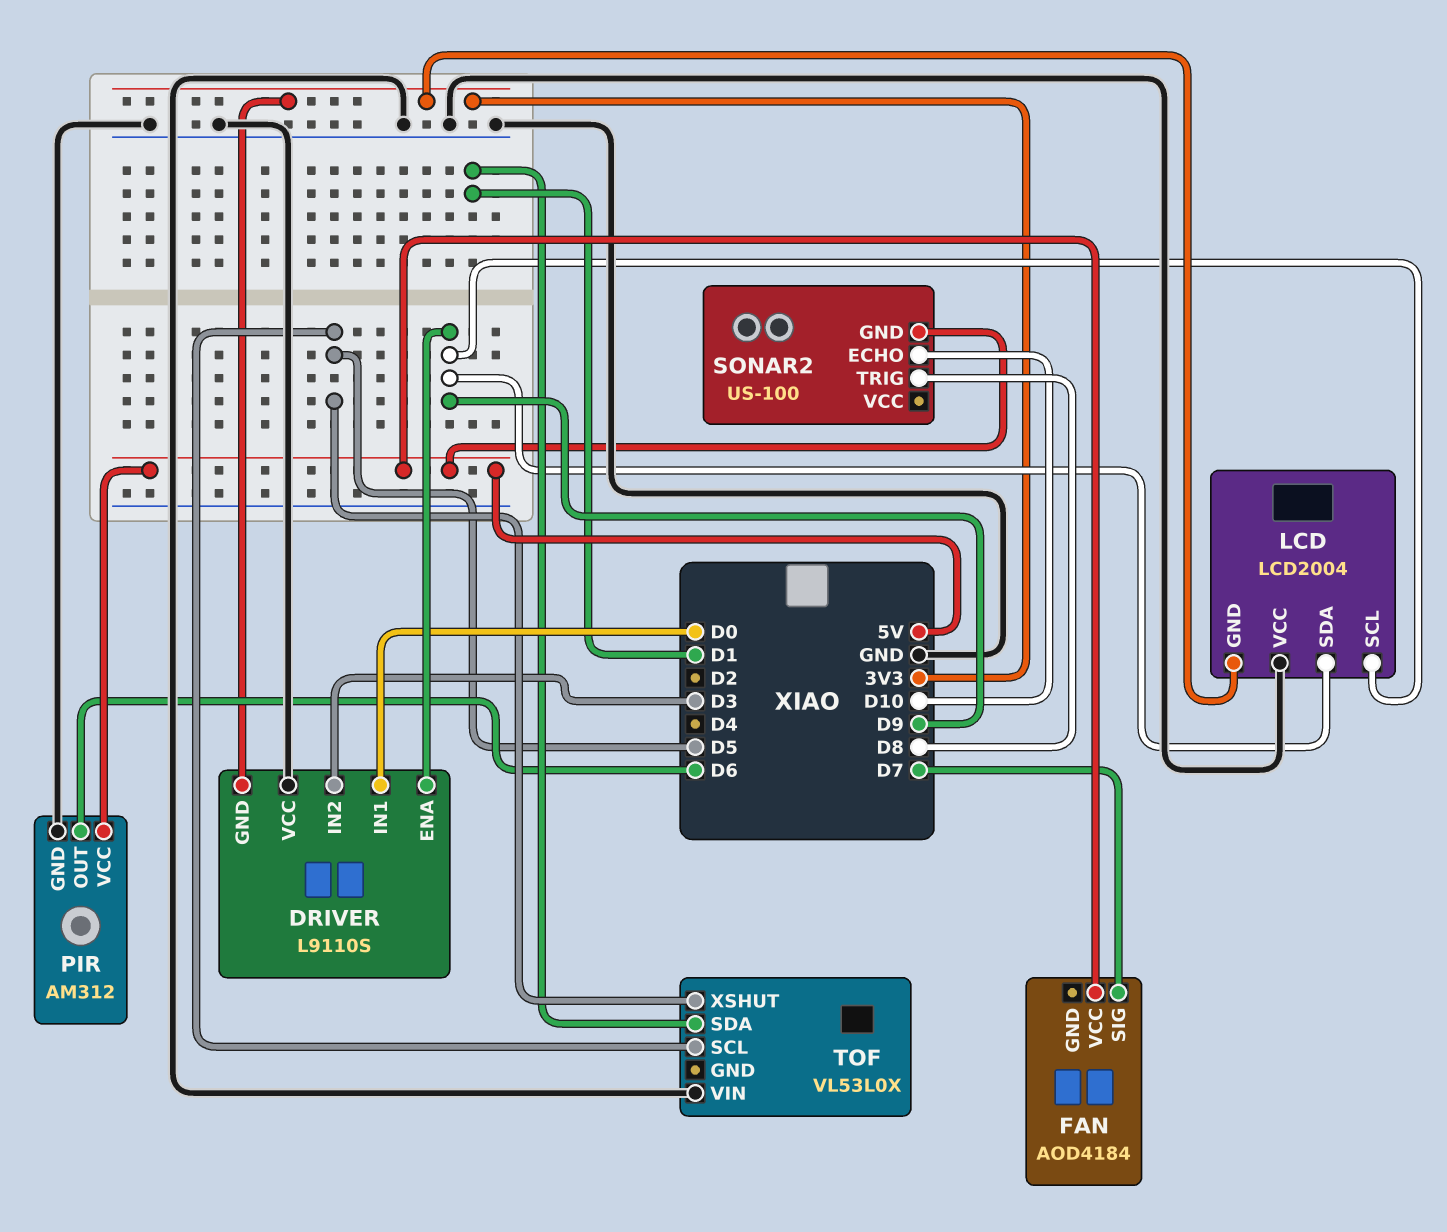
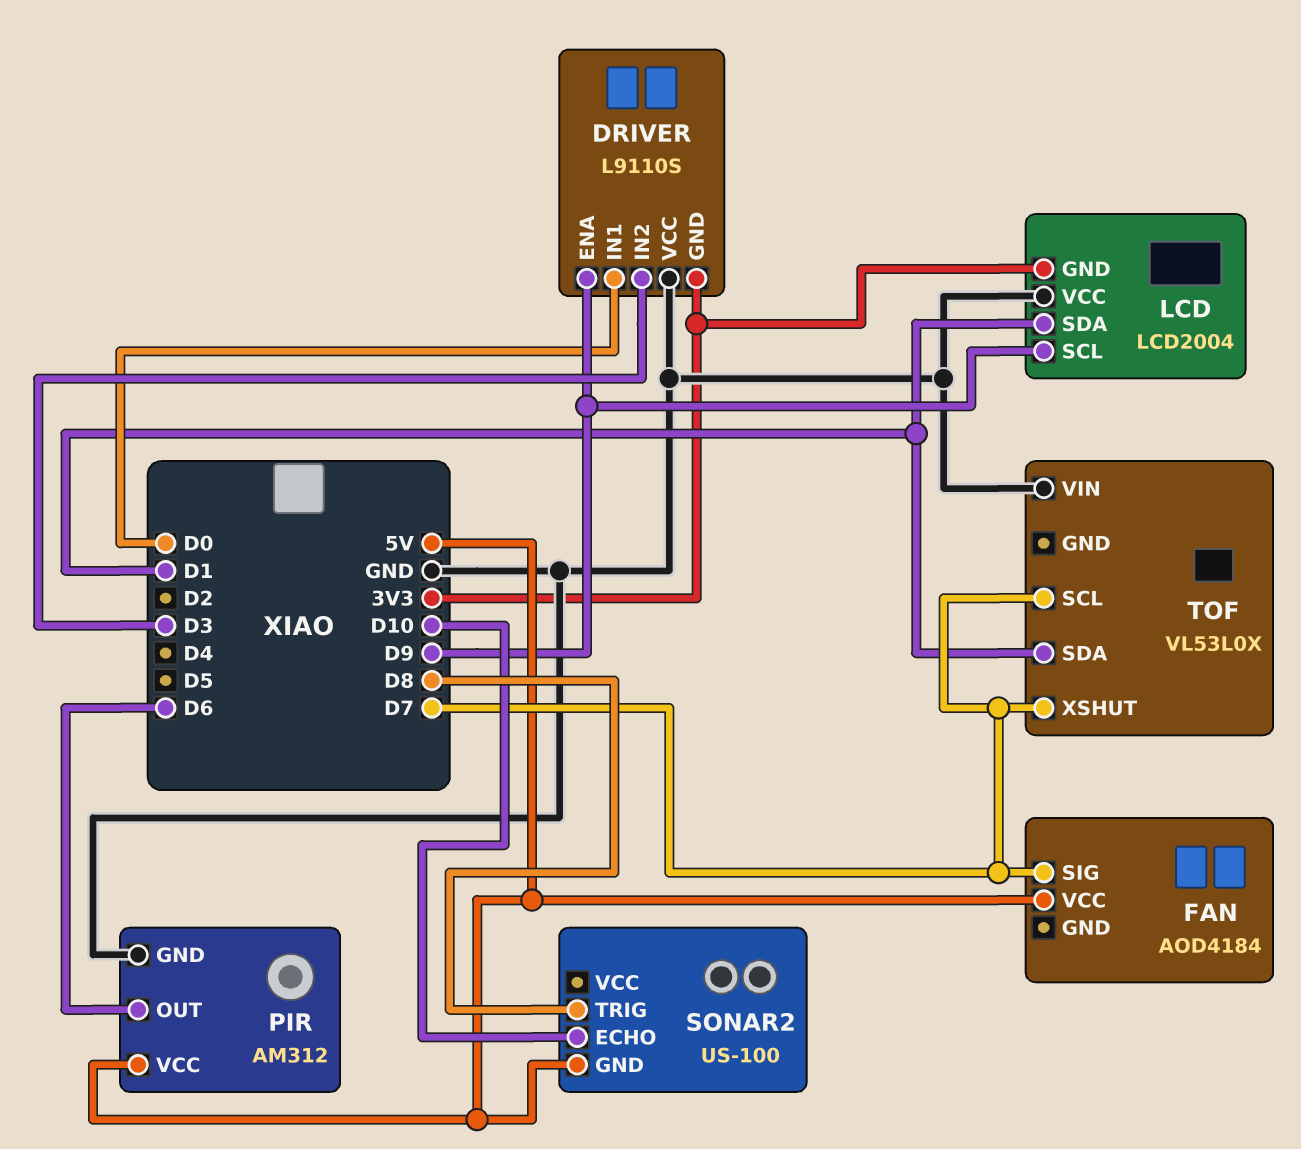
LCD pin SDA: D9 -> D1
TOF pin SCL: D5 -> D7
TOF pin XSHUT: D5 -> D7

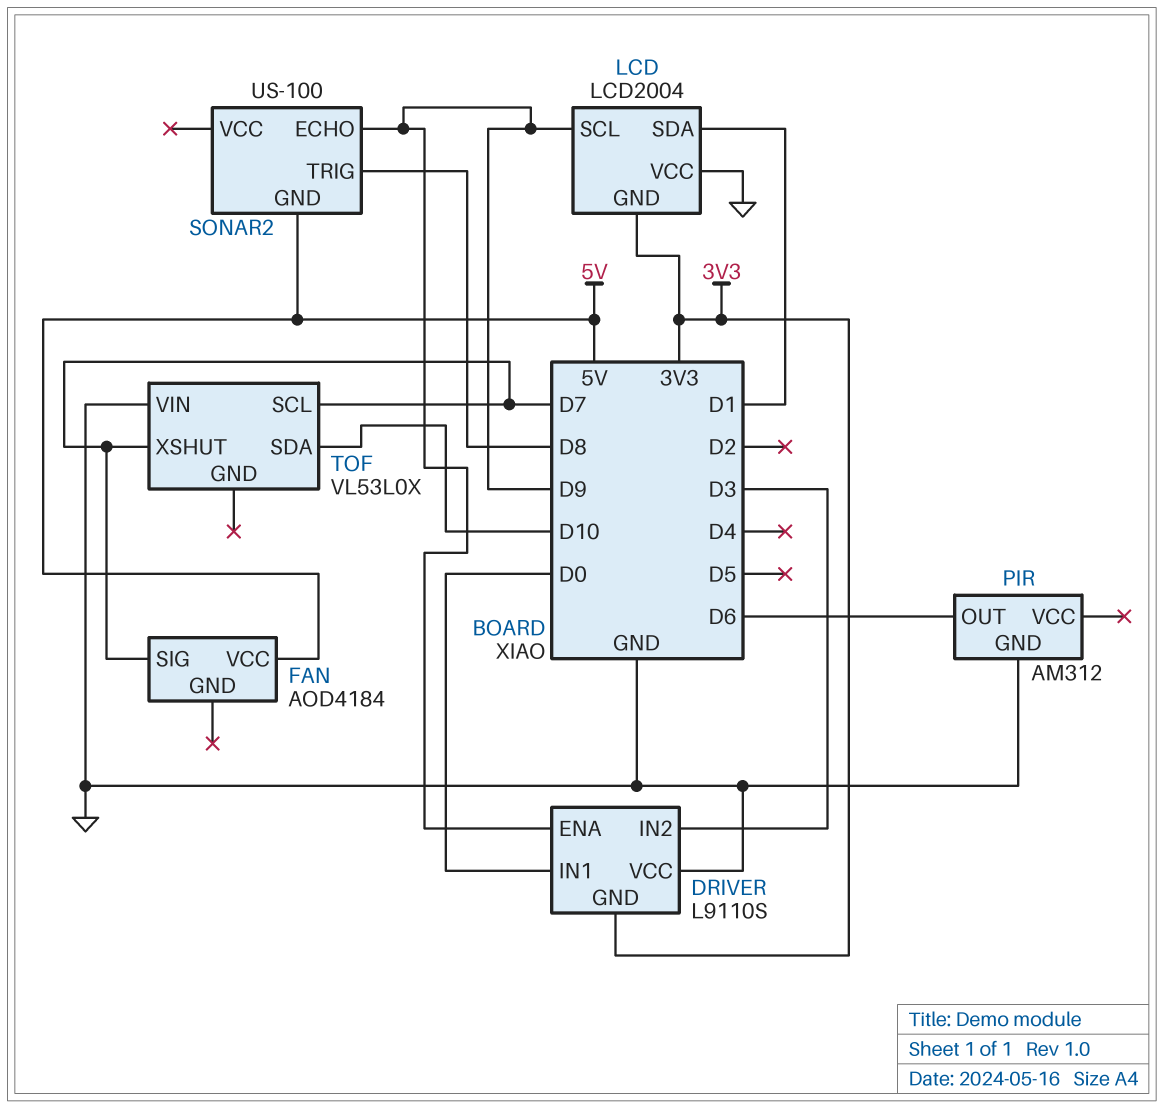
PIR pin VCC: 5V -> none
SONAR2 pin ECHO: D10 -> D9
TOF pin SDA: D1 -> D10

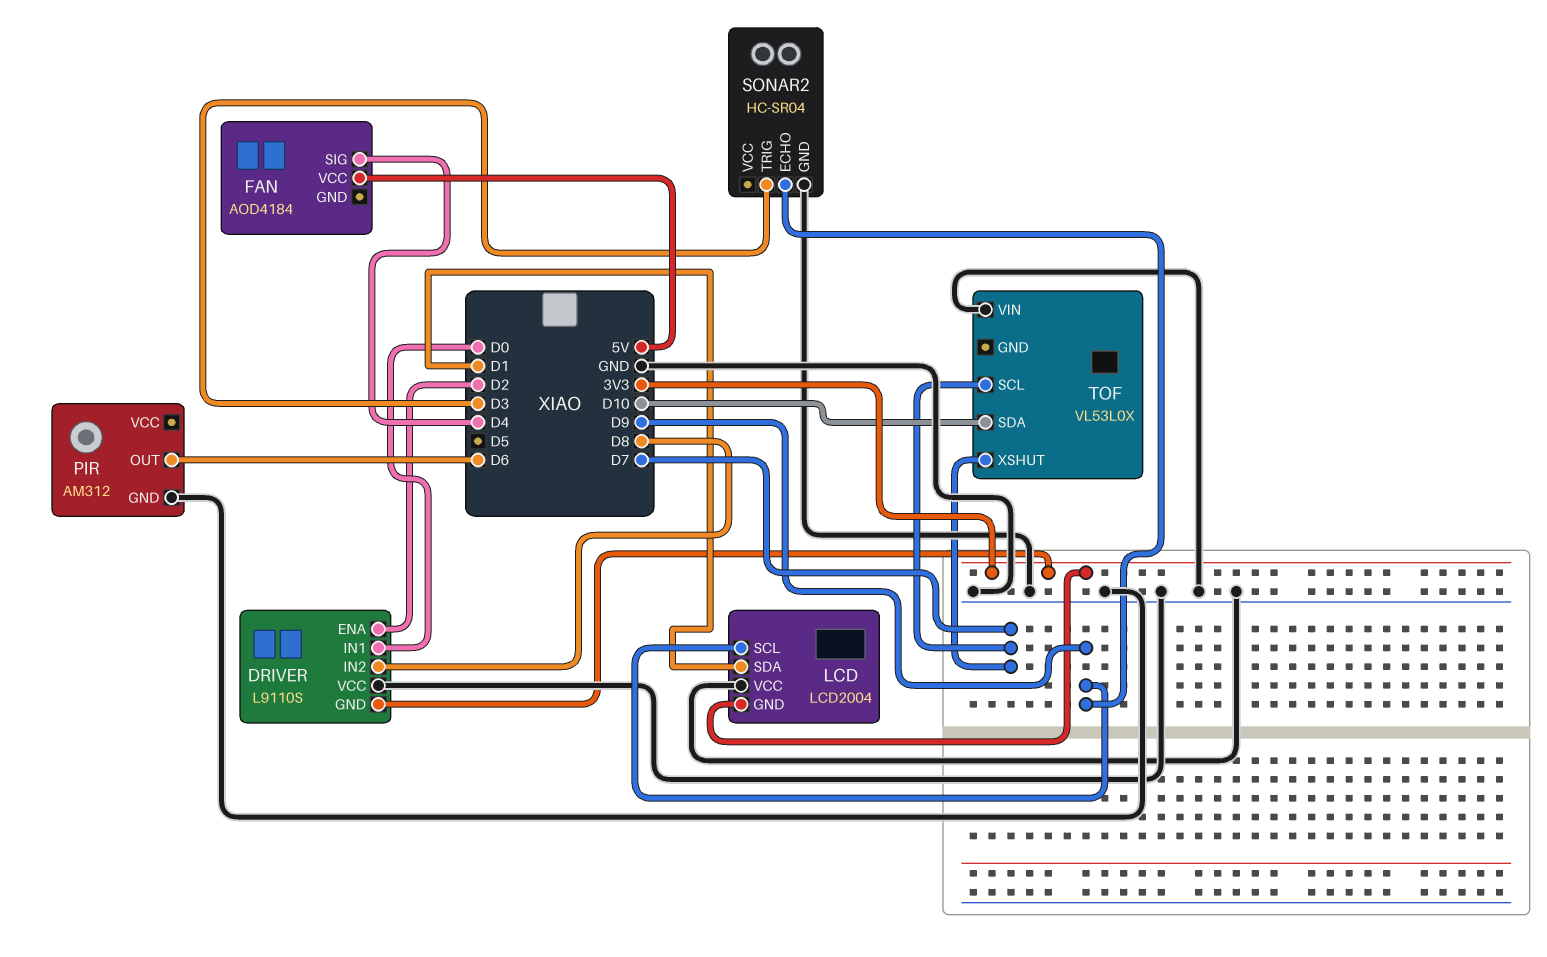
DRIVER pin ENA: D9 -> D2
DRIVER pin IN2: D3 -> D8
FAN pin SIG: D7 -> D4
SONAR2: US-100 -> HC-SR04
SONAR2 pin GND: 5V -> GND
SONAR2 pin TRIG: D8 -> D3

